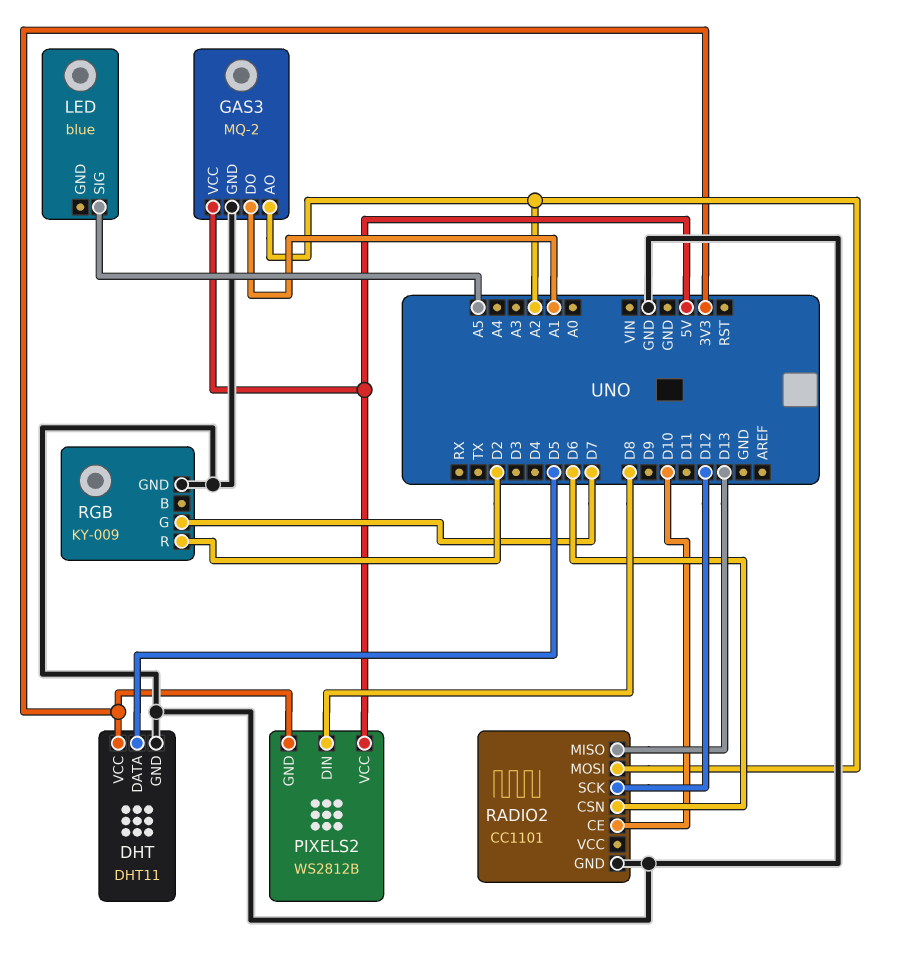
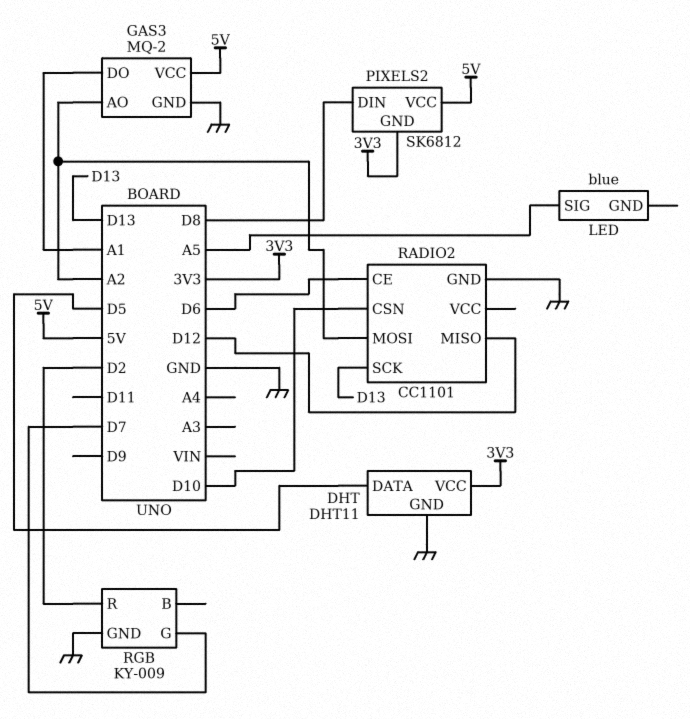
PIXELS2: WS2812B -> SK6812
RADIO2 pin CE: D10 -> D6
RADIO2 pin CSN: D6 -> D10
RADIO2 pin MISO: D13 -> D12
RADIO2 pin SCK: D12 -> D13

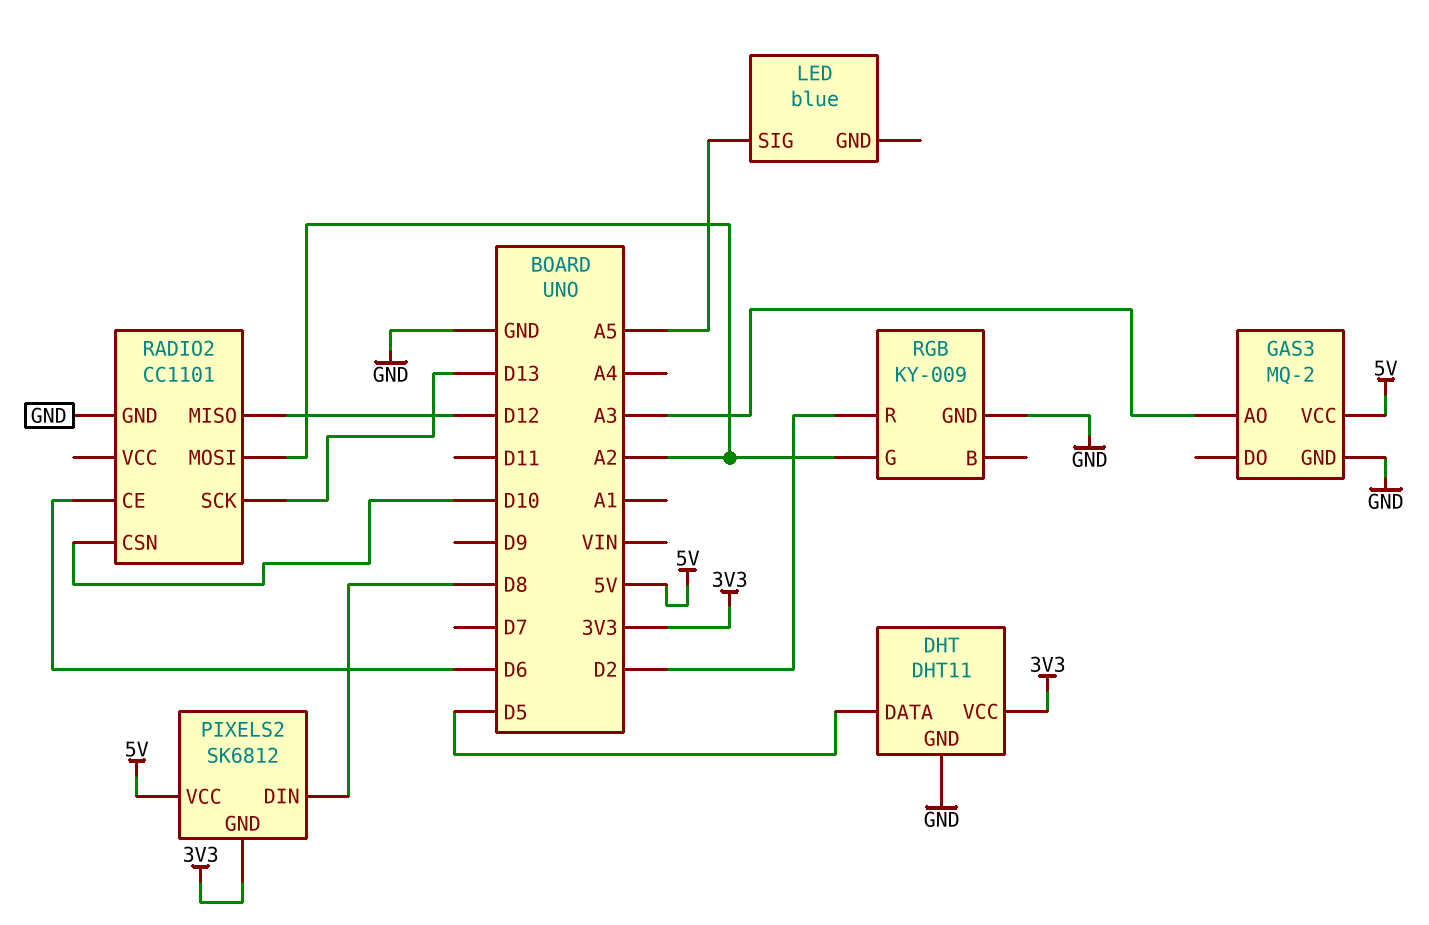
GAS3 pin AO: A2 -> A3
GAS3 pin DO: A1 -> none
RGB pin G: D7 -> A2

